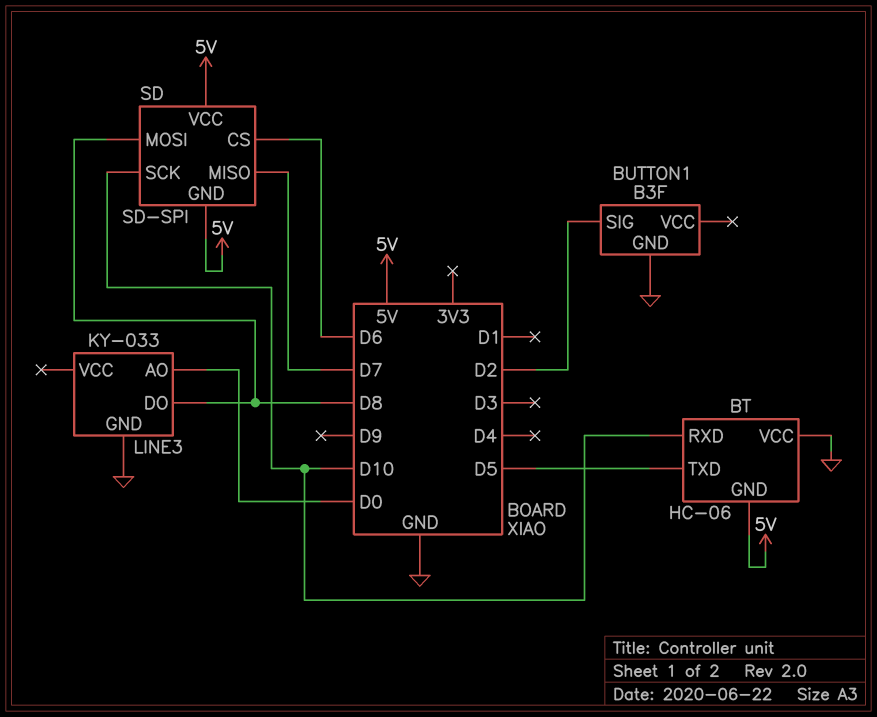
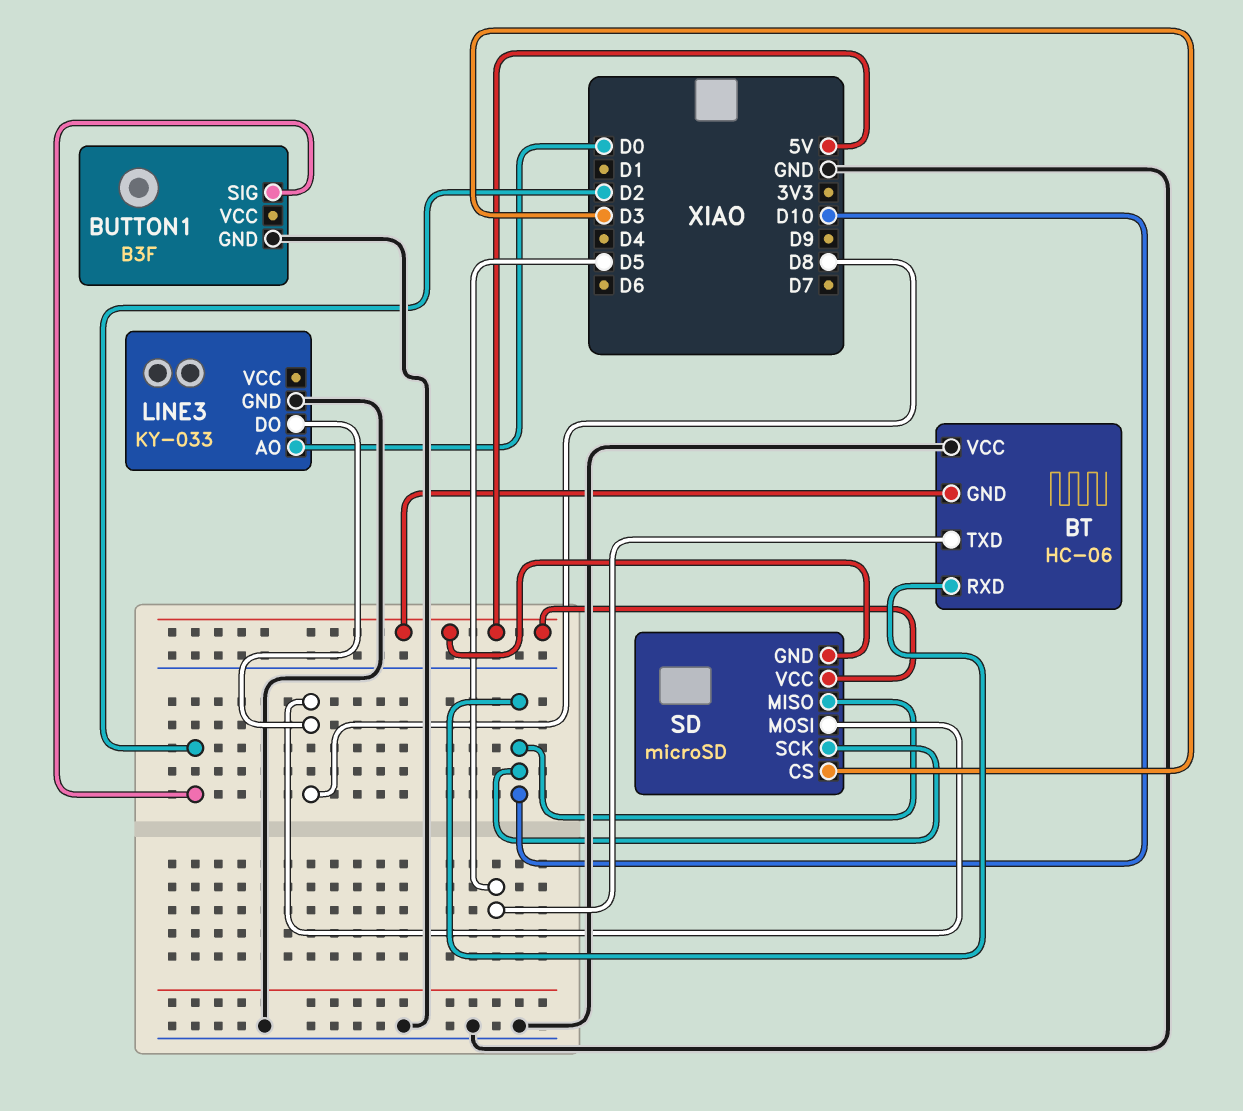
SD: SD-SPI -> microSD
SD pin CS: D6 -> D3
SD pin MISO: D7 -> D10

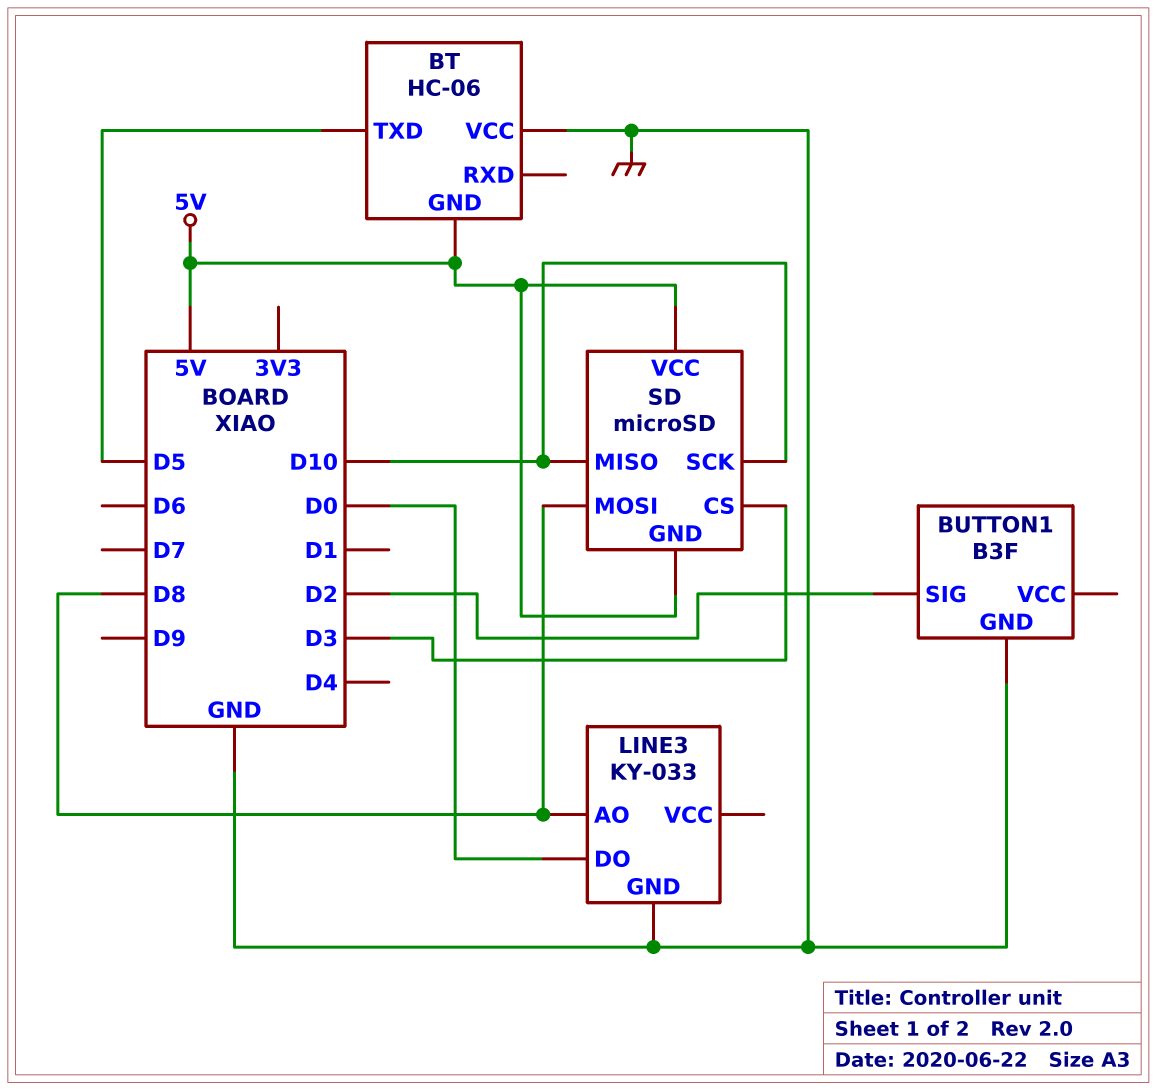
BT pin RXD: D10 -> none
LINE3 pin AO: D0 -> D8
LINE3 pin DO: D8 -> D0

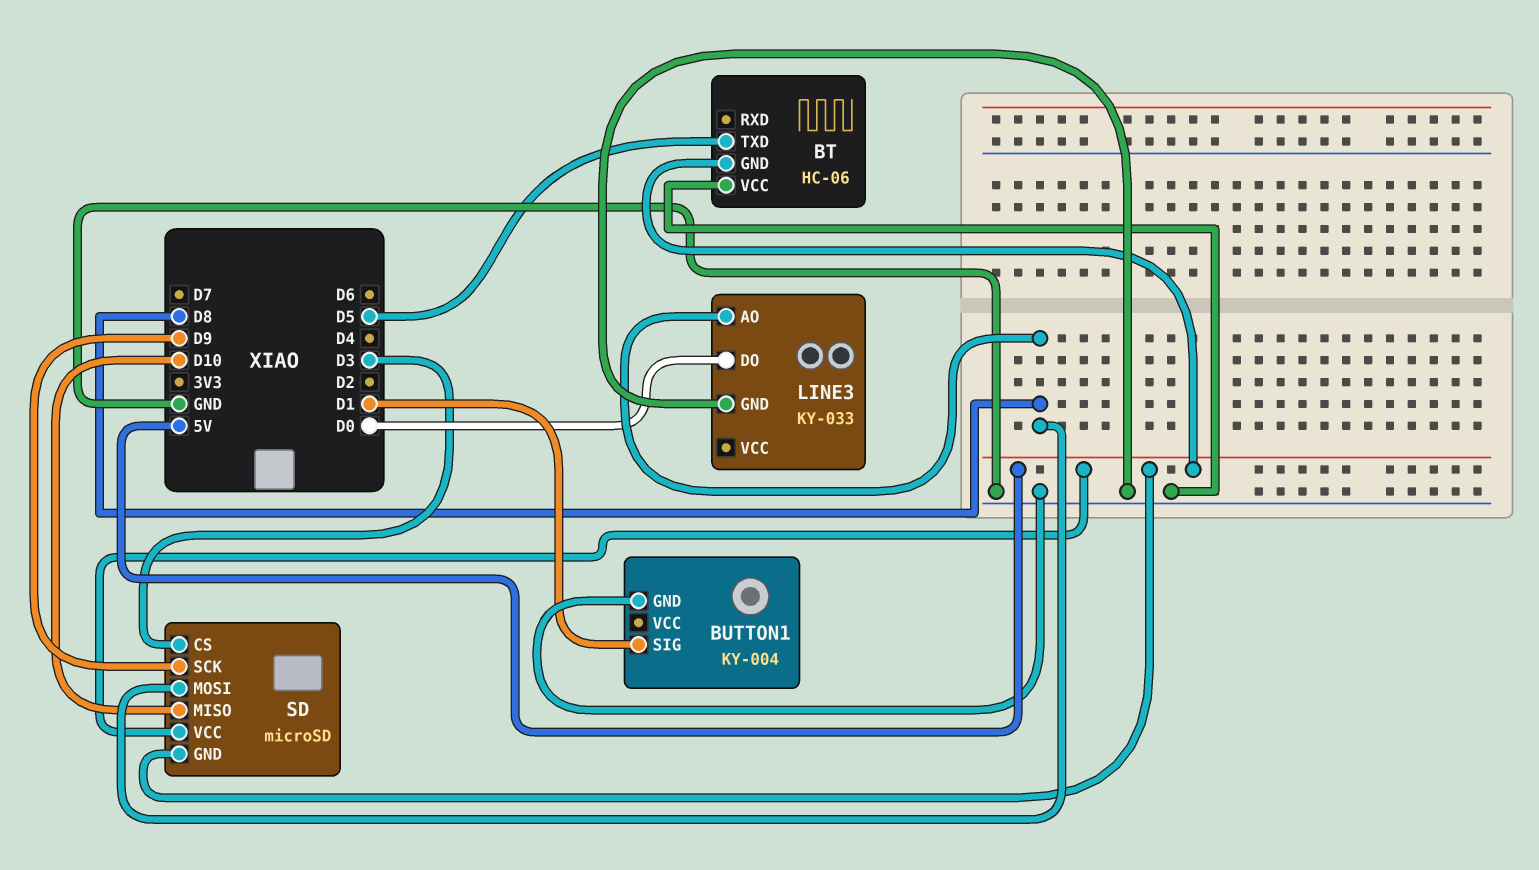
BUTTON1: B3F -> KY-004
BUTTON1 pin SIG: D2 -> D1
SD pin SCK: D10 -> D9

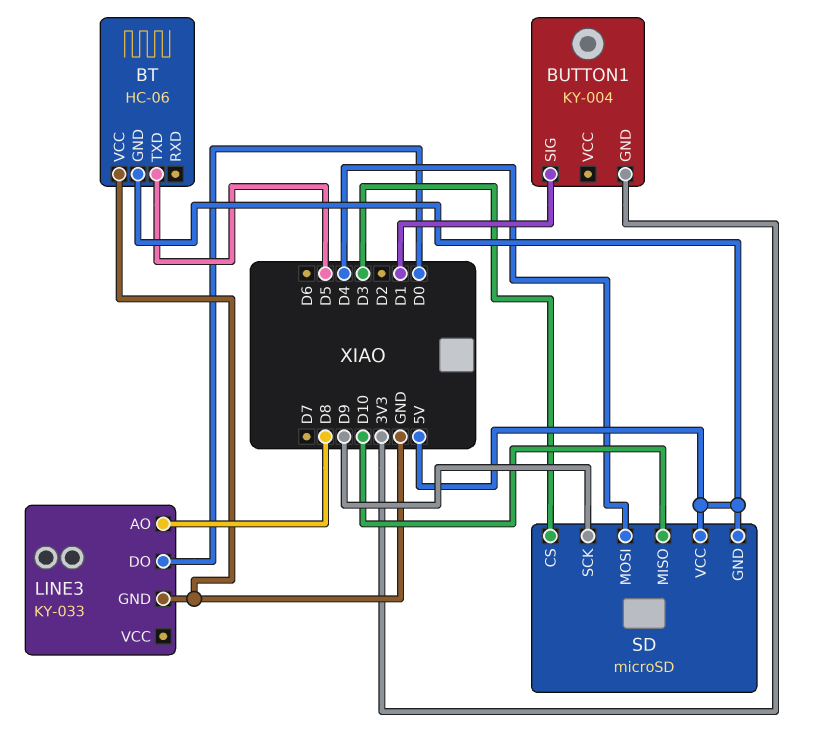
BUTTON1 pin GND: GND -> 3V3
SD pin MOSI: D8 -> D4

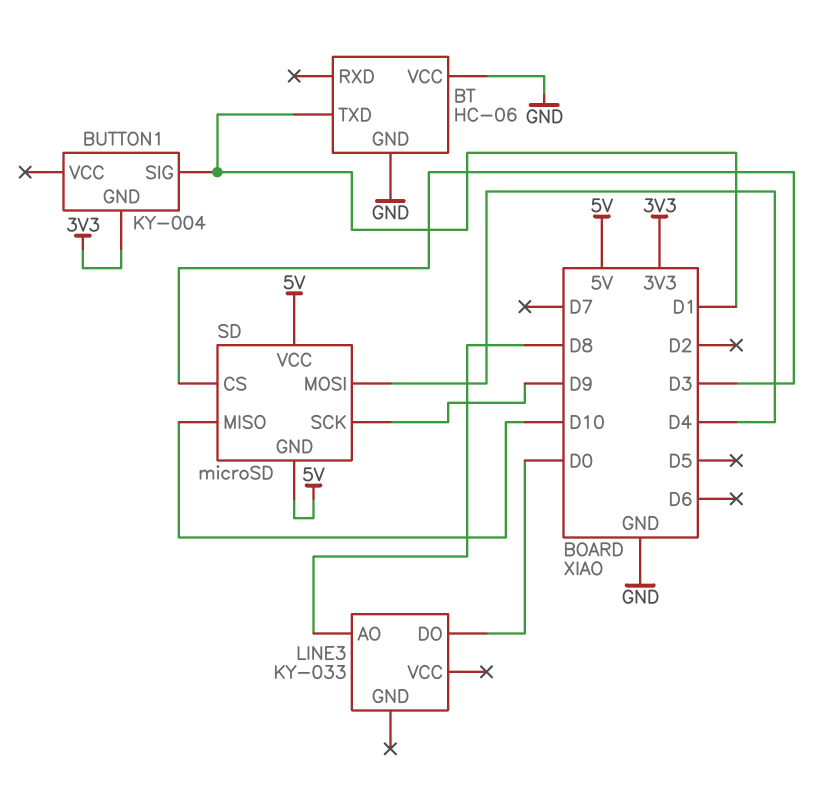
BT pin GND: 5V -> GND
BT pin TXD: D5 -> D1
LINE3 pin GND: GND -> none

